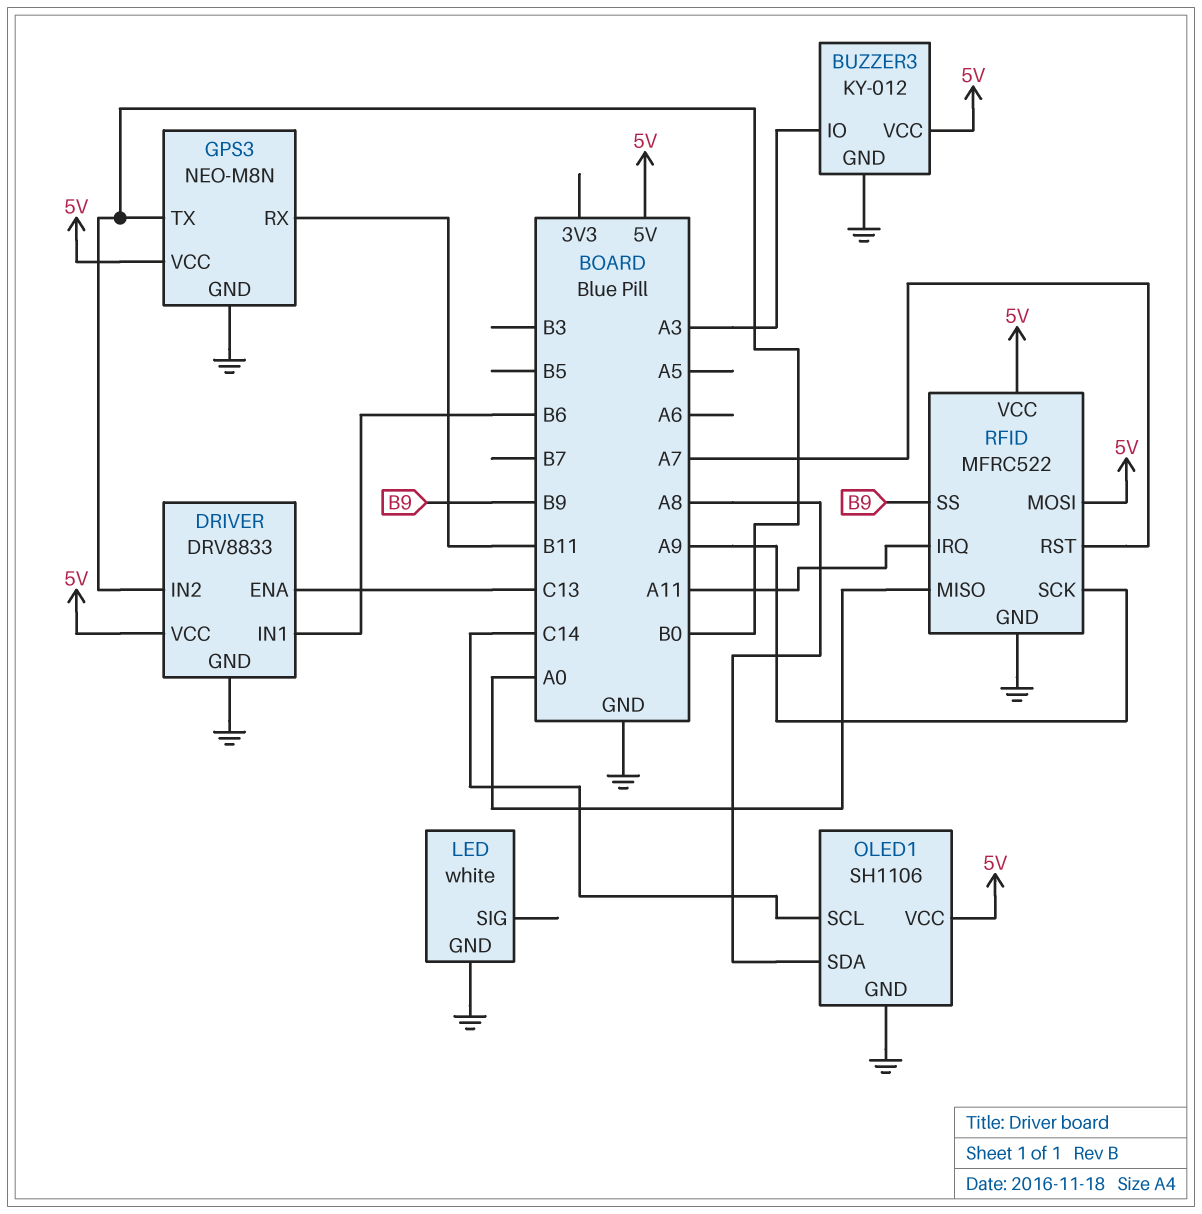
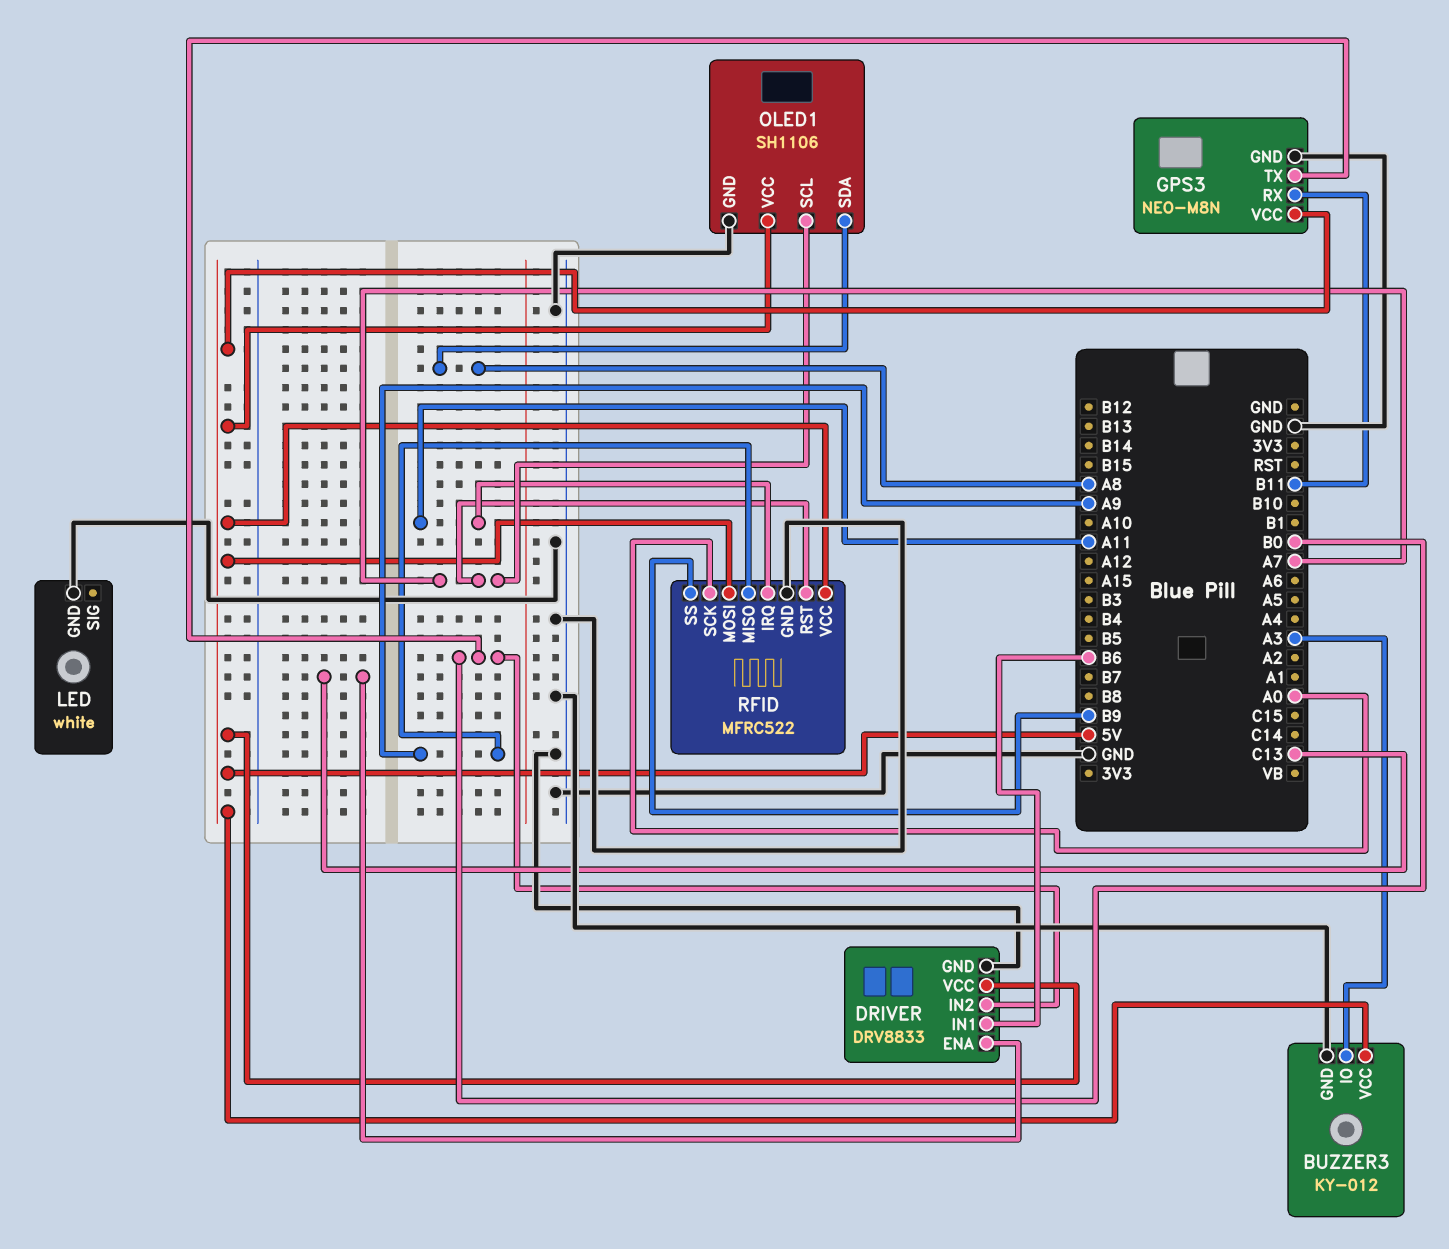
OLED1 pin SCL: C14 -> A7
RFID pin MISO: A0 -> A9
RFID pin SCK: A9 -> A0

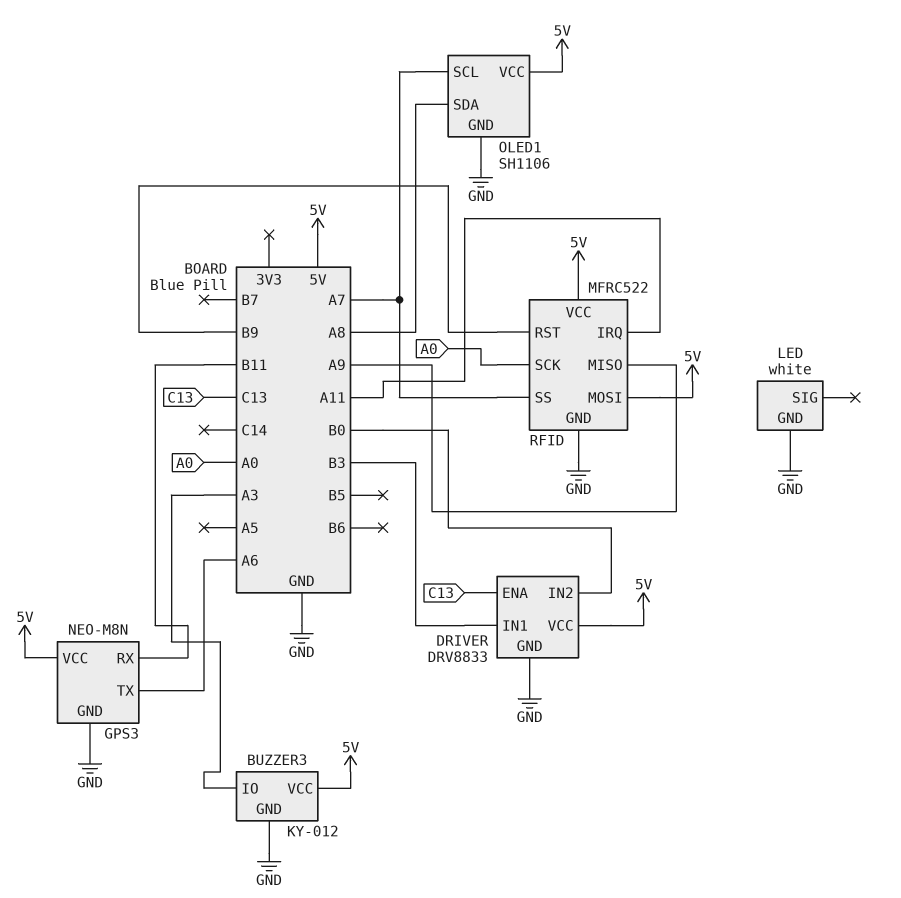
DRIVER pin IN1: B6 -> B3
GPS3 pin TX: B0 -> A6
RFID pin RST: A7 -> B9
RFID pin SS: B9 -> A7

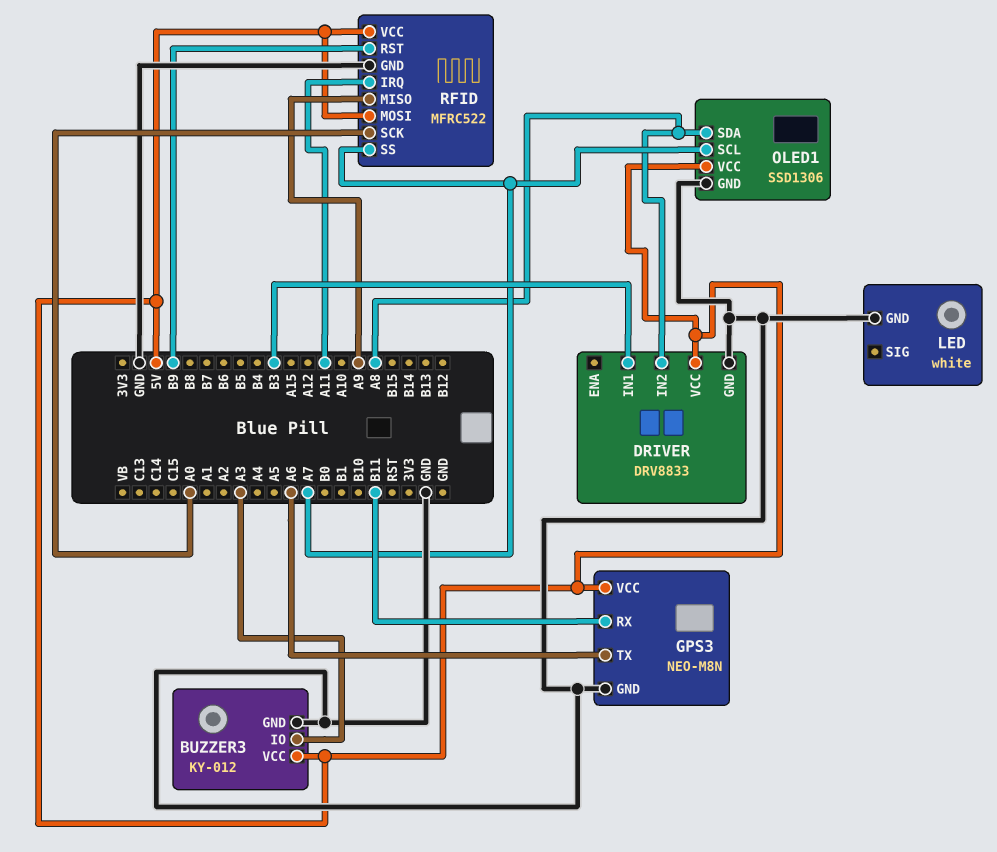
DRIVER pin ENA: C13 -> none
DRIVER pin IN2: B0 -> A8
OLED1: SH1106 -> SSD1306

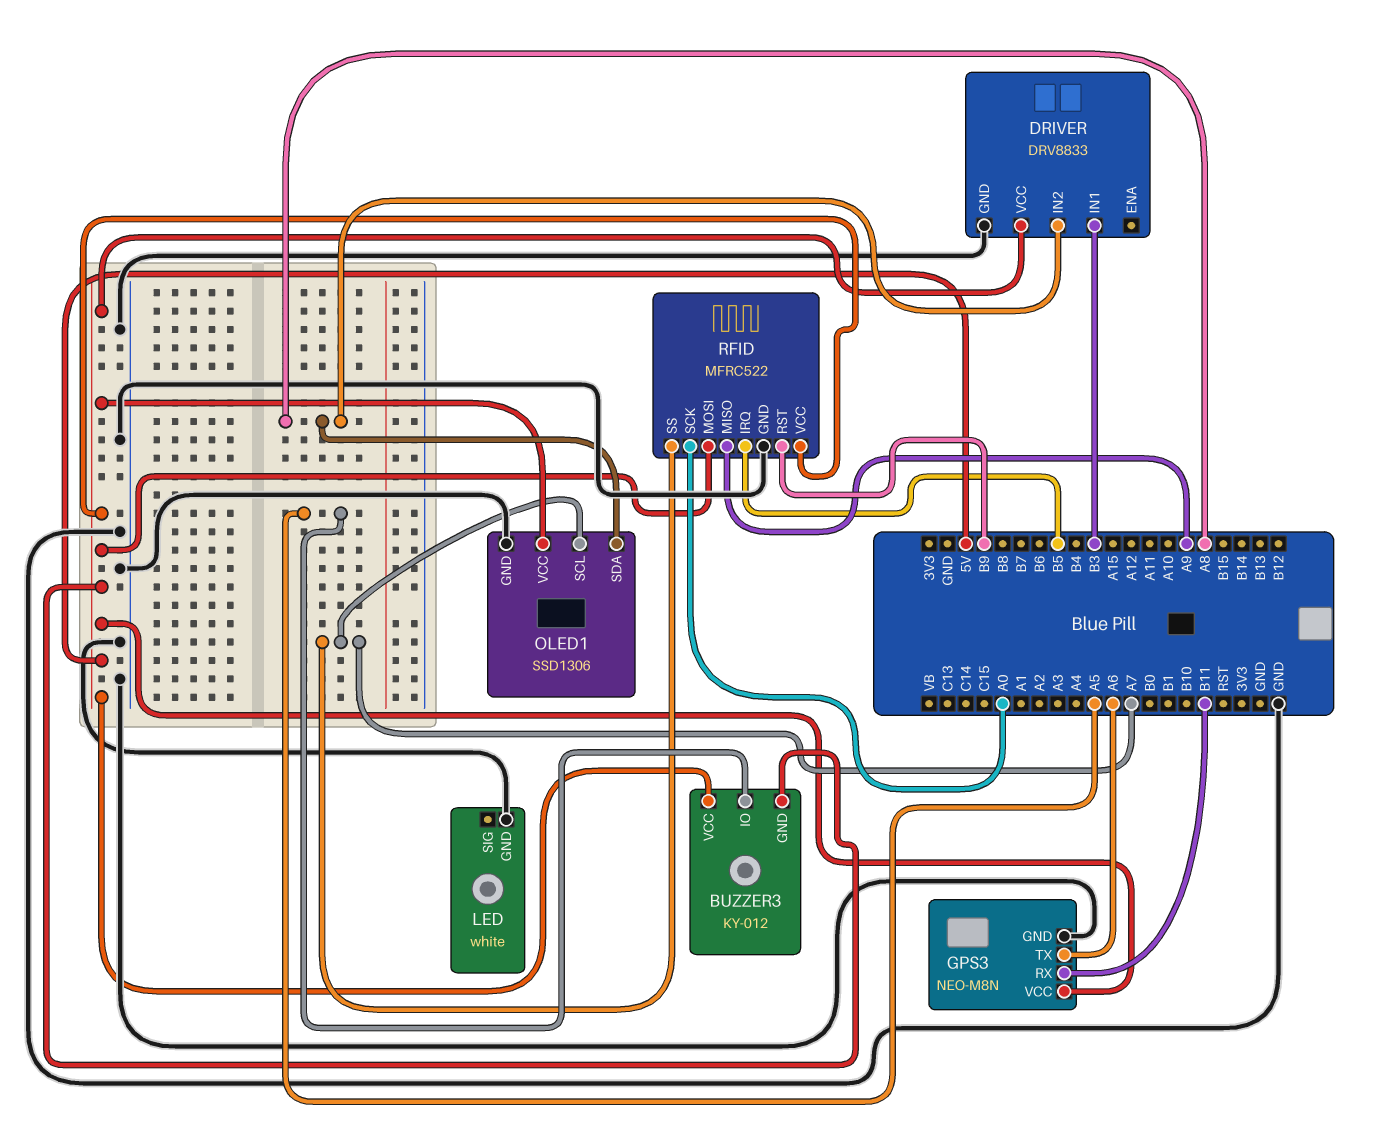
BUZZER3 pin GND: GND -> 5V
BUZZER3 pin IO: A3 -> A5
RFID pin IRQ: A11 -> B5

